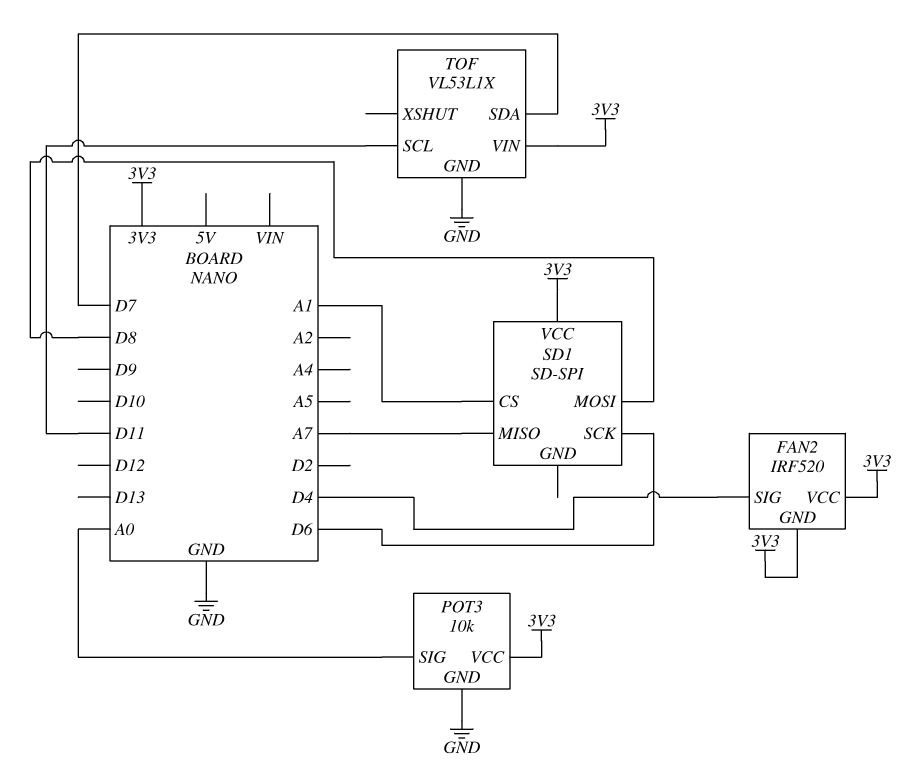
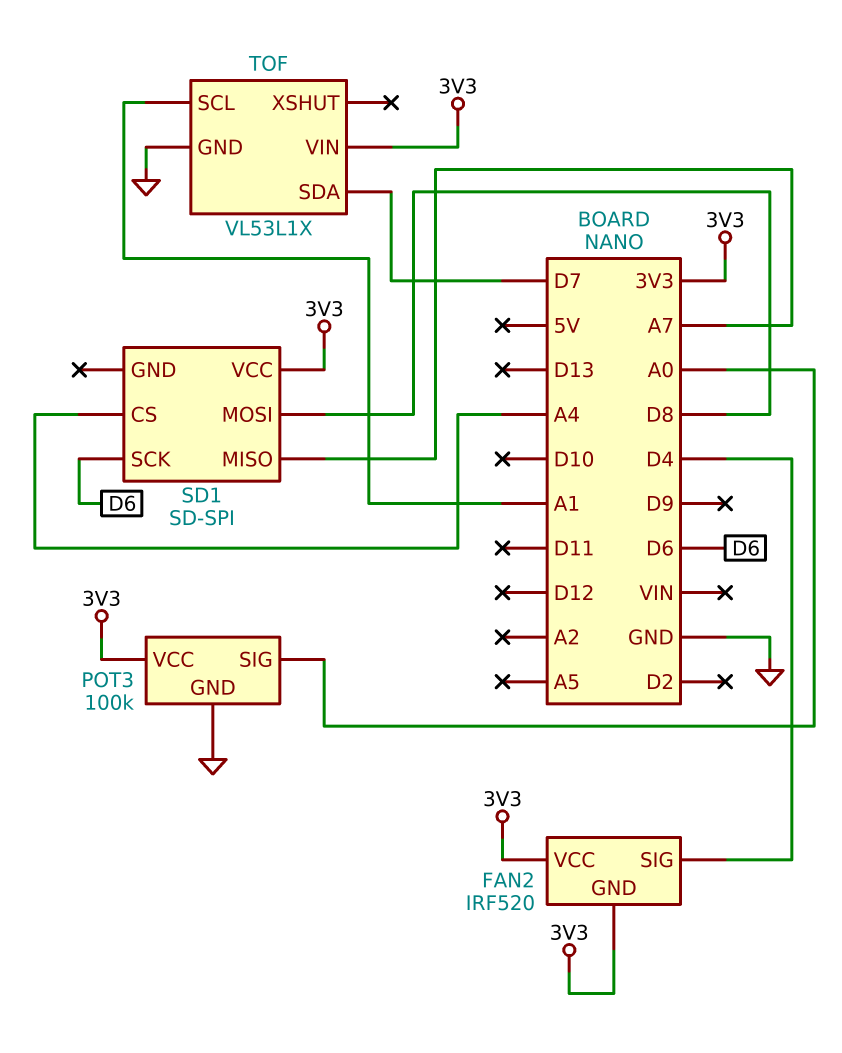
POT3: 10k -> 100k
SD1 pin CS: A1 -> A4
TOF pin SCL: D11 -> A1

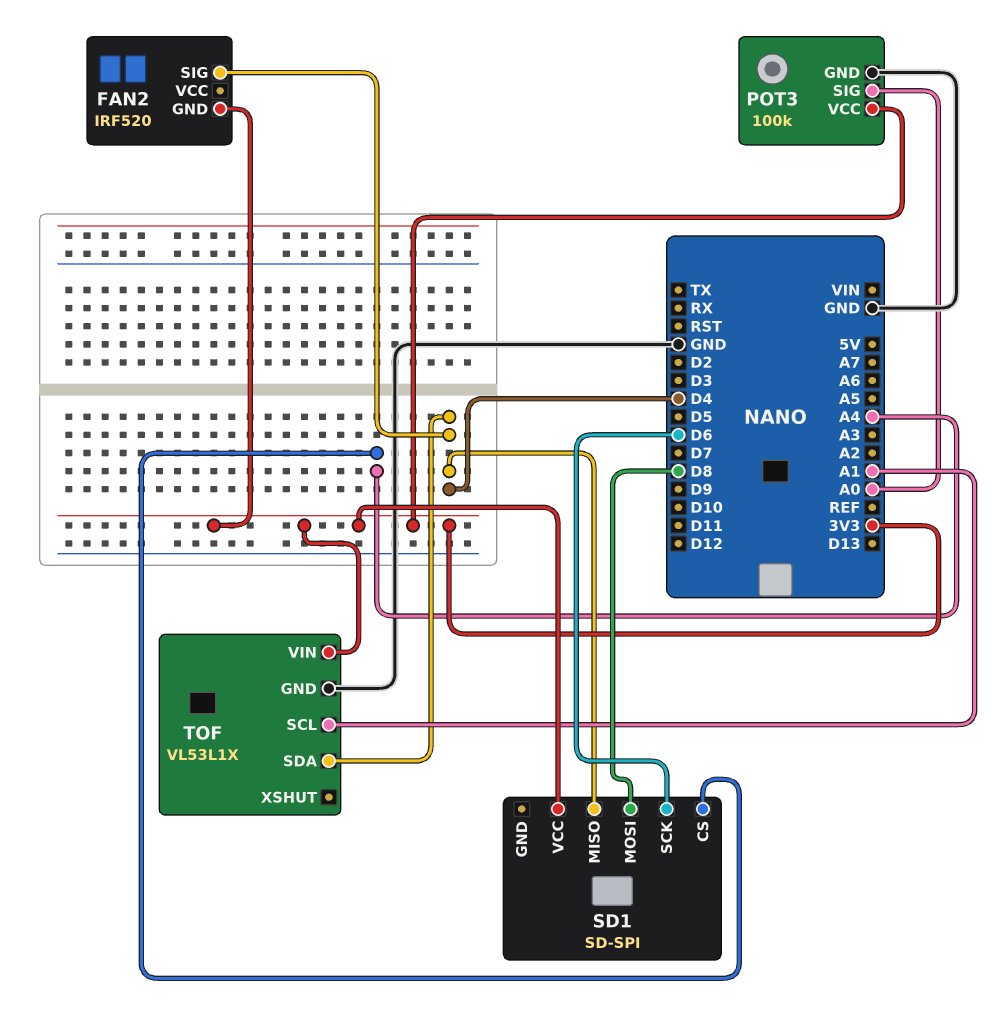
FAN2 pin VCC: 3V3 -> none
SD1 pin MISO: A7 -> D4
TOF pin SDA: D7 -> D4

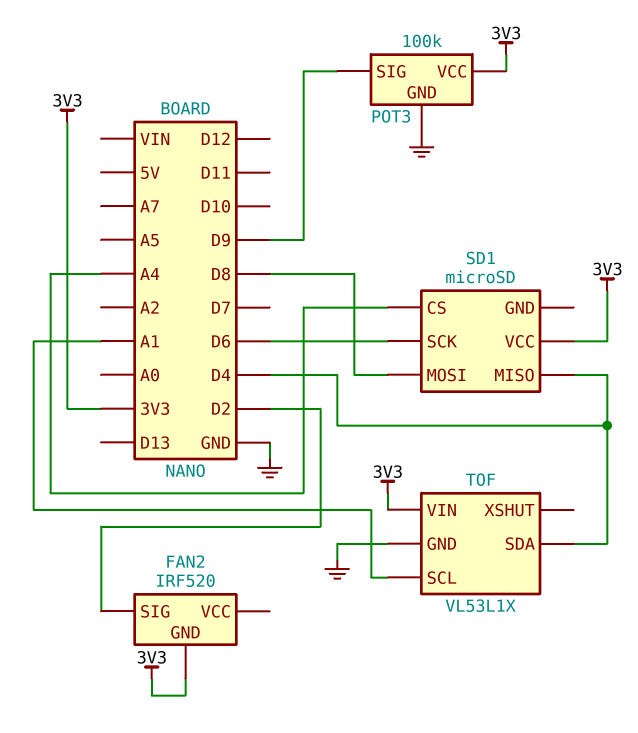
FAN2 pin SIG: D4 -> D2
POT3 pin SIG: A0 -> D9
SD1: SD-SPI -> microSD

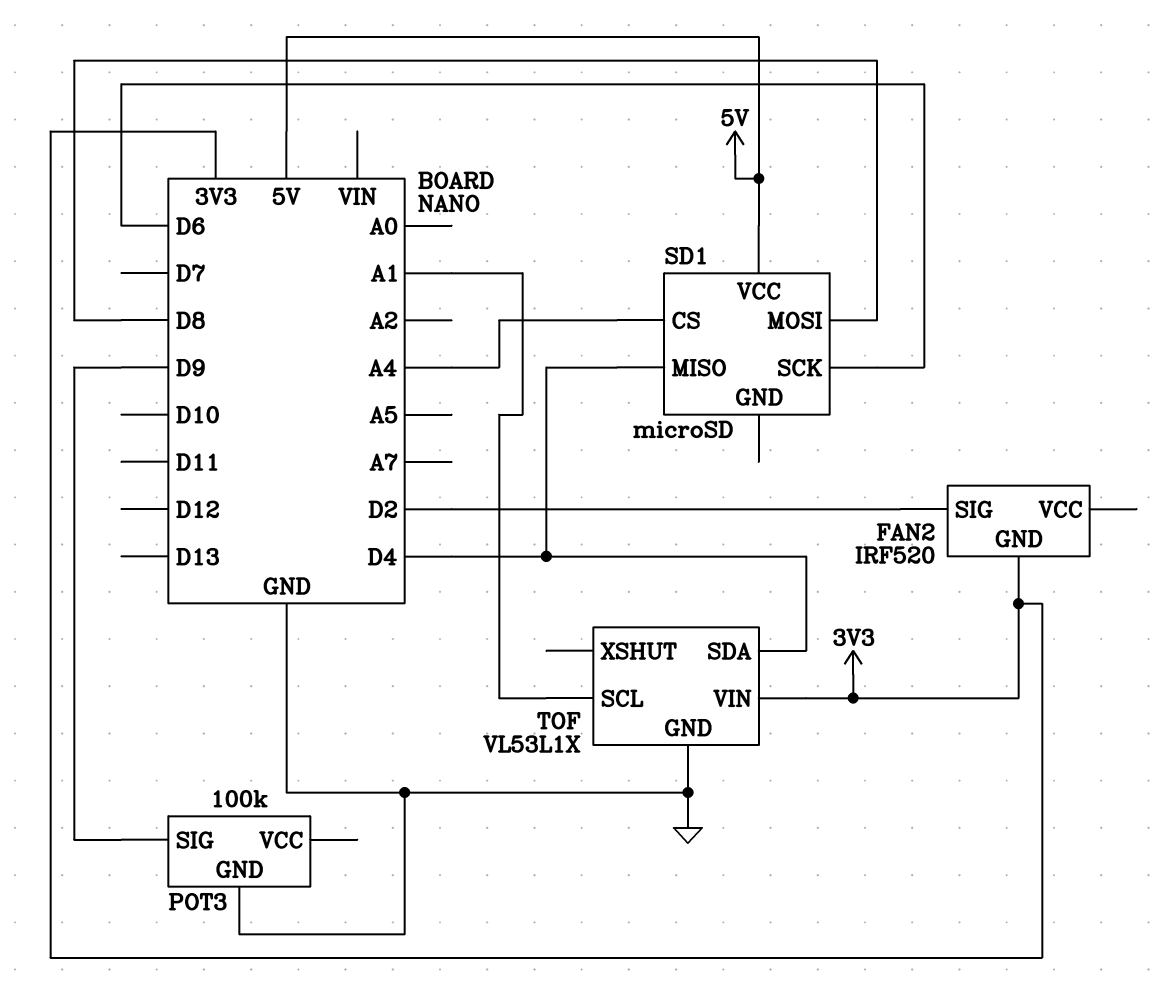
POT3 pin VCC: 3V3 -> none
SD1 pin VCC: 3V3 -> 5V

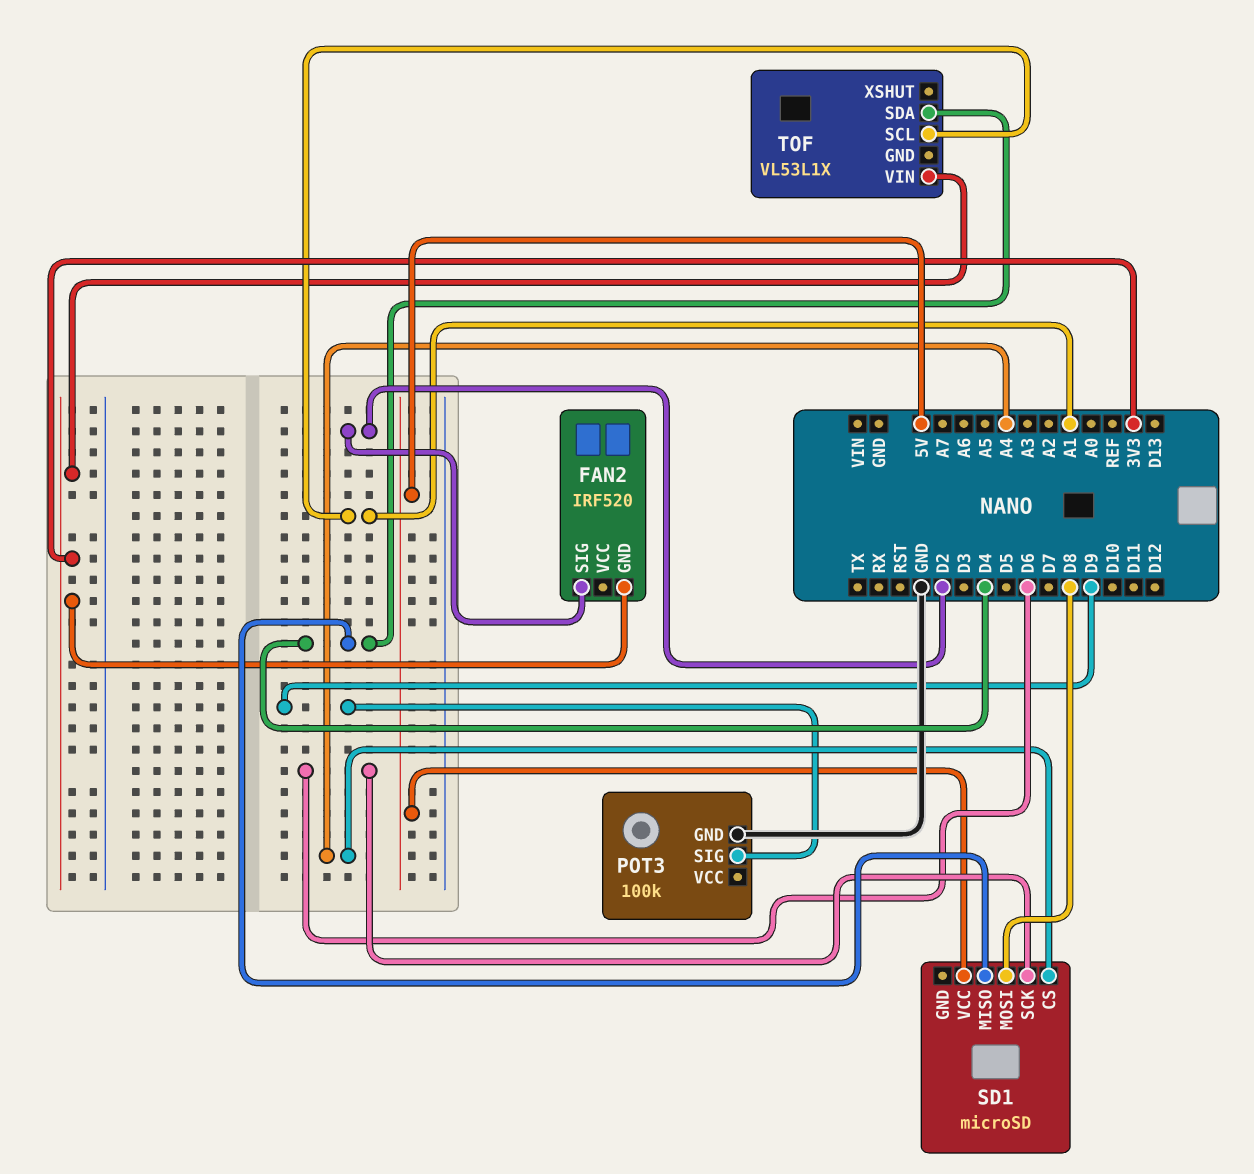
TOF pin GND: GND -> none

